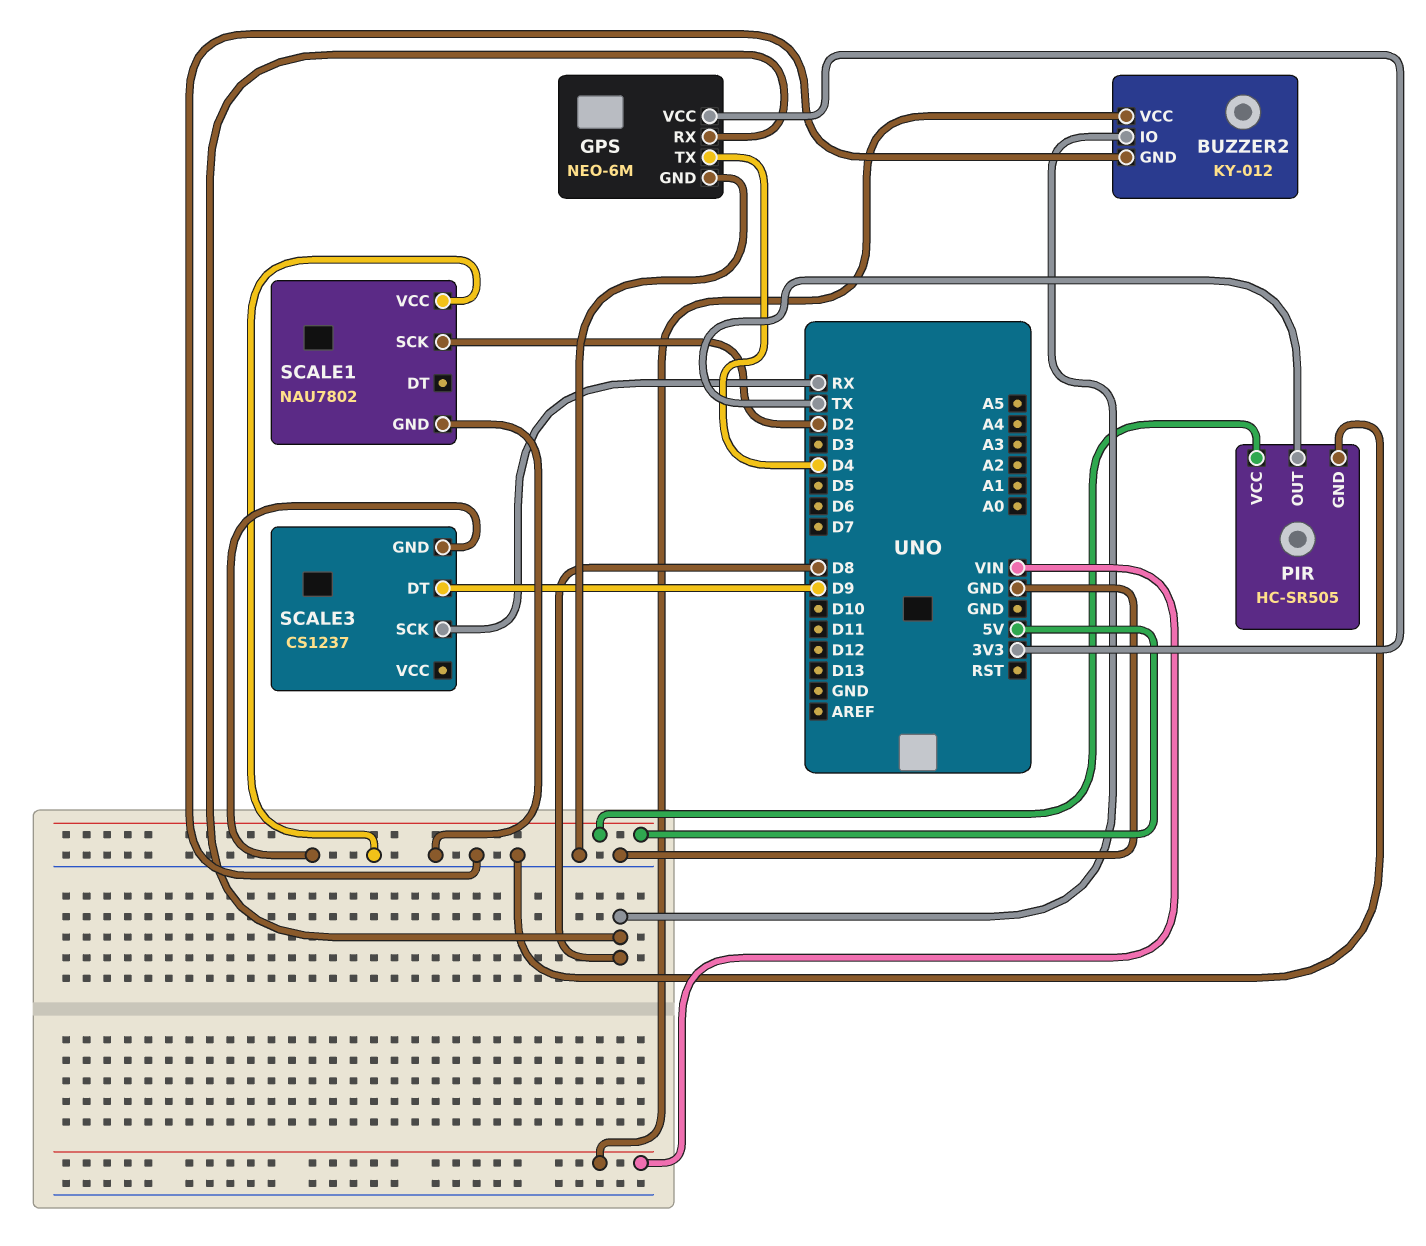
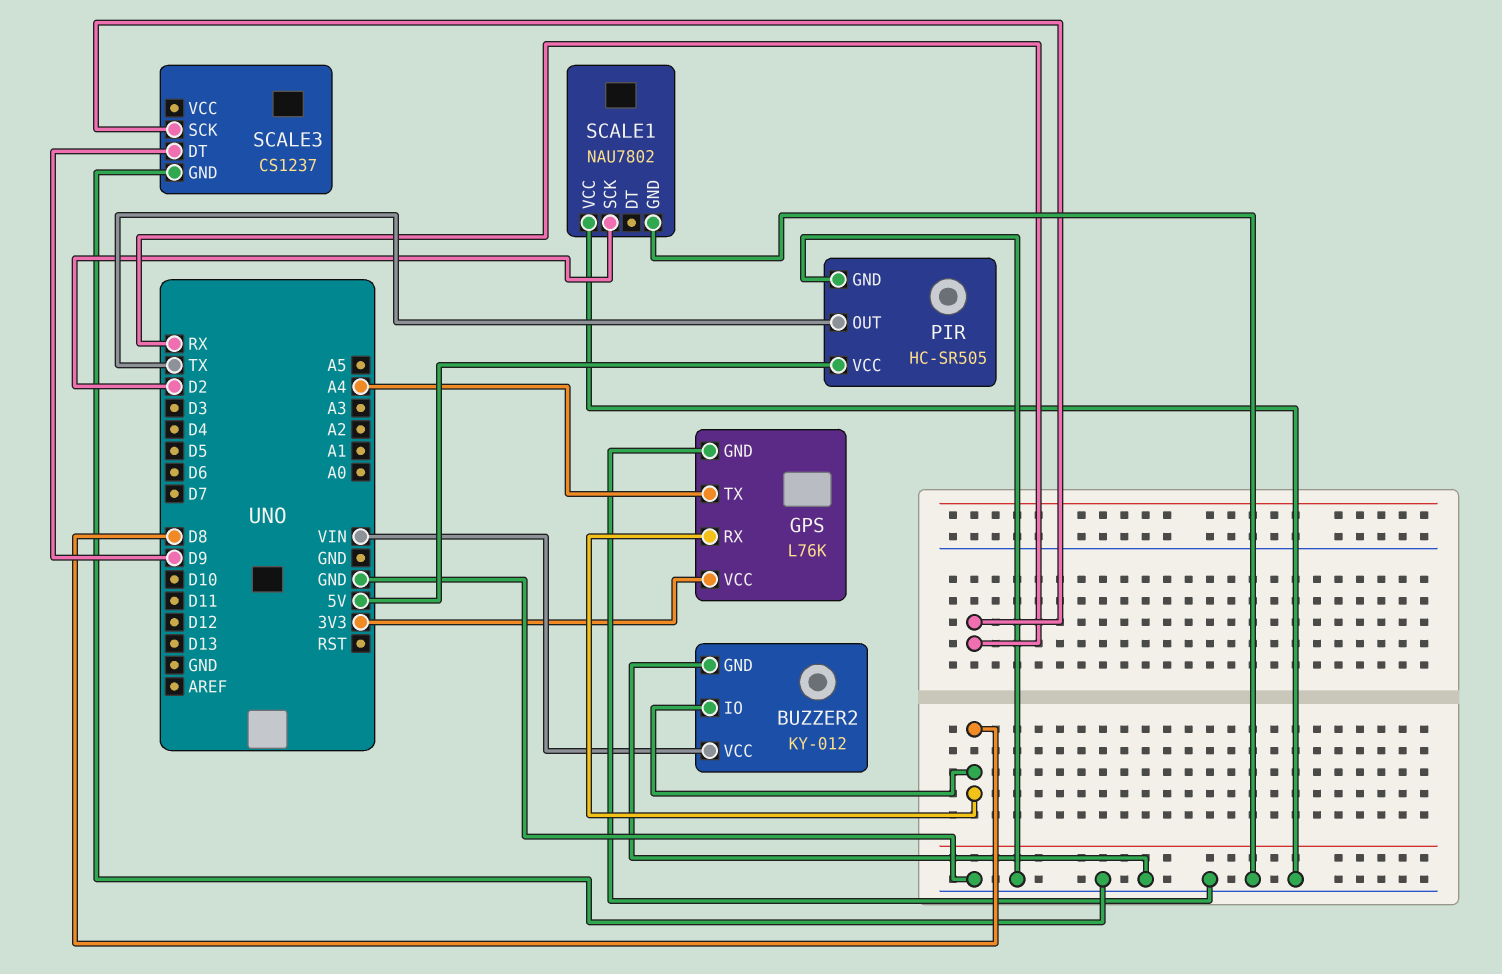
GPS: NEO-6M -> L76K
GPS pin TX: D4 -> A4

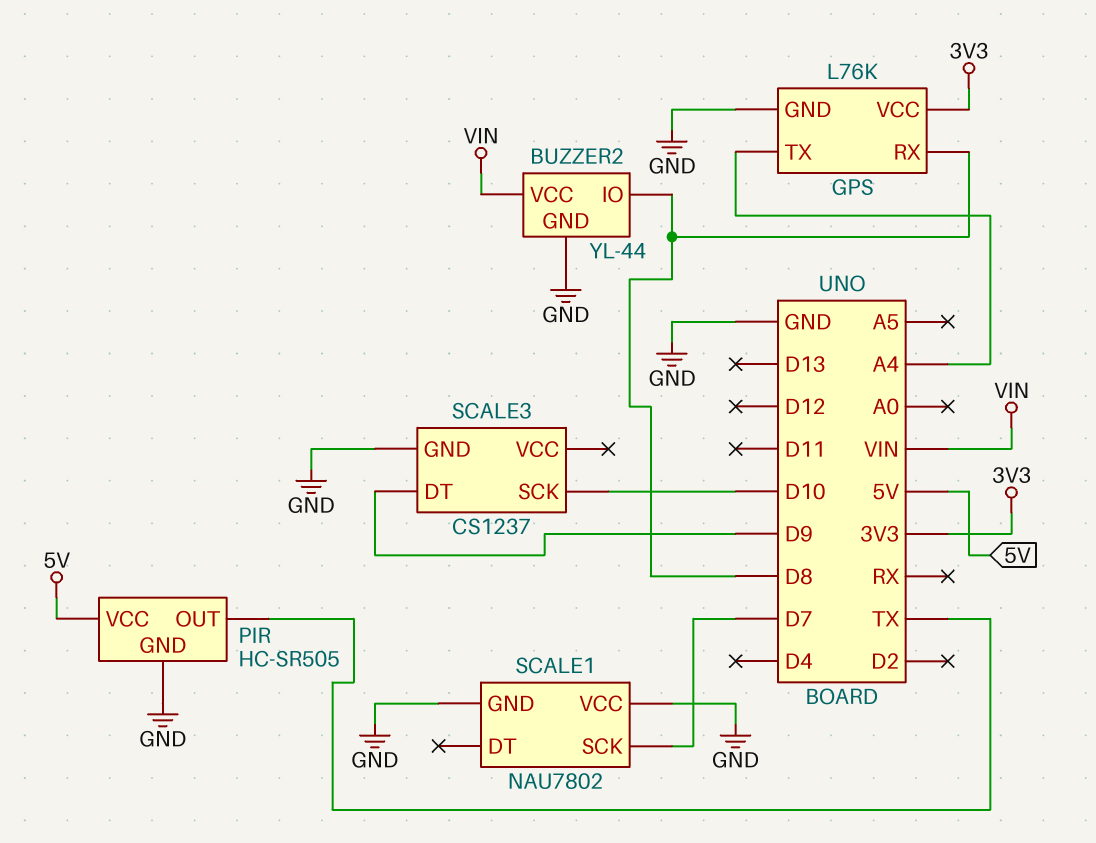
BUZZER2: KY-012 -> YL-44
SCALE1 pin SCK: D2 -> D7
SCALE3 pin SCK: RX -> D10

